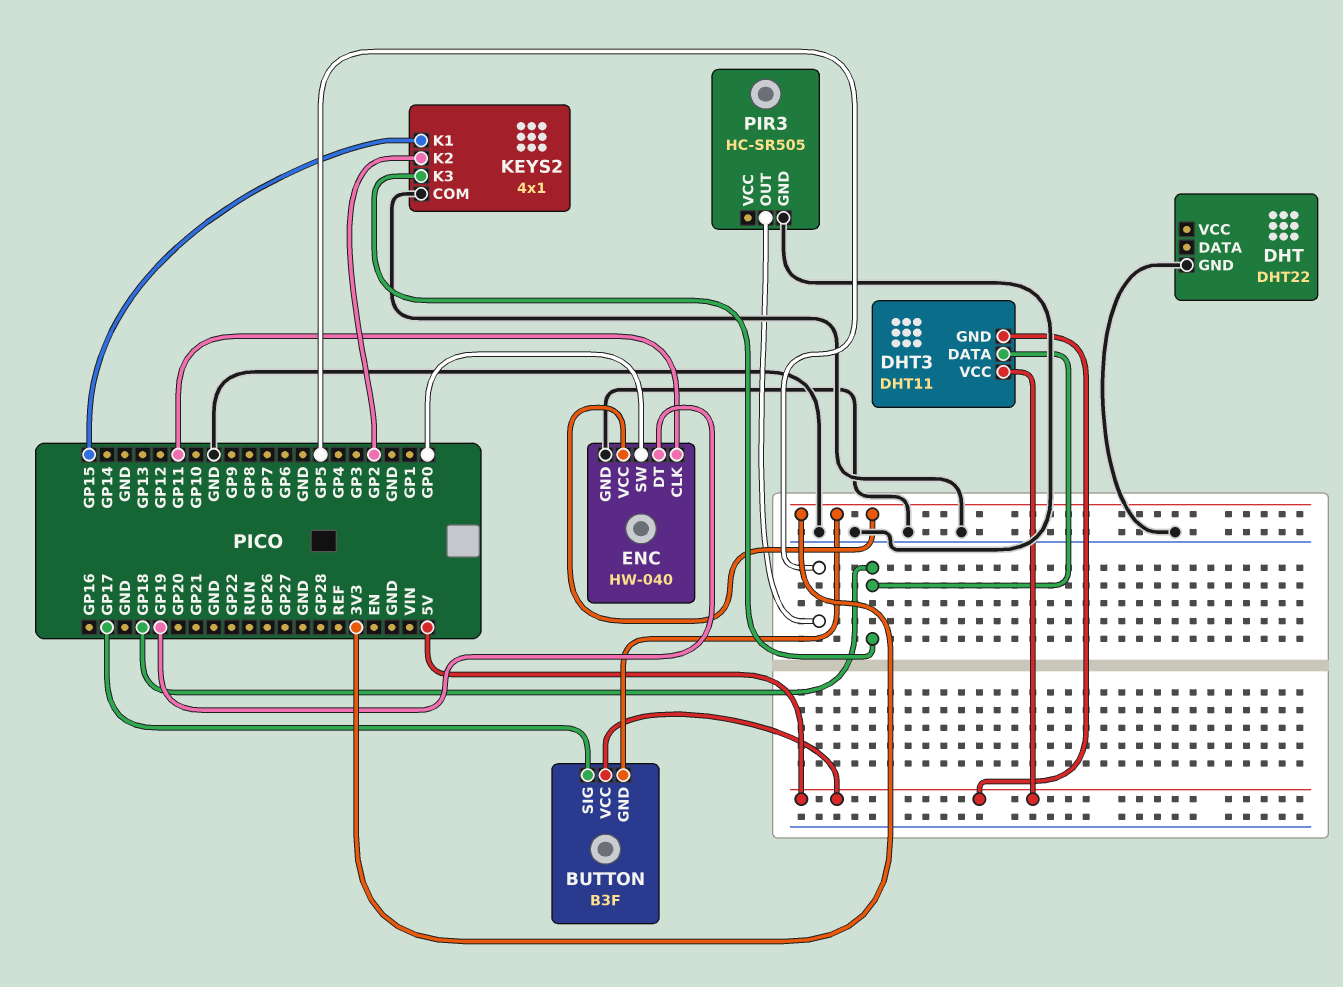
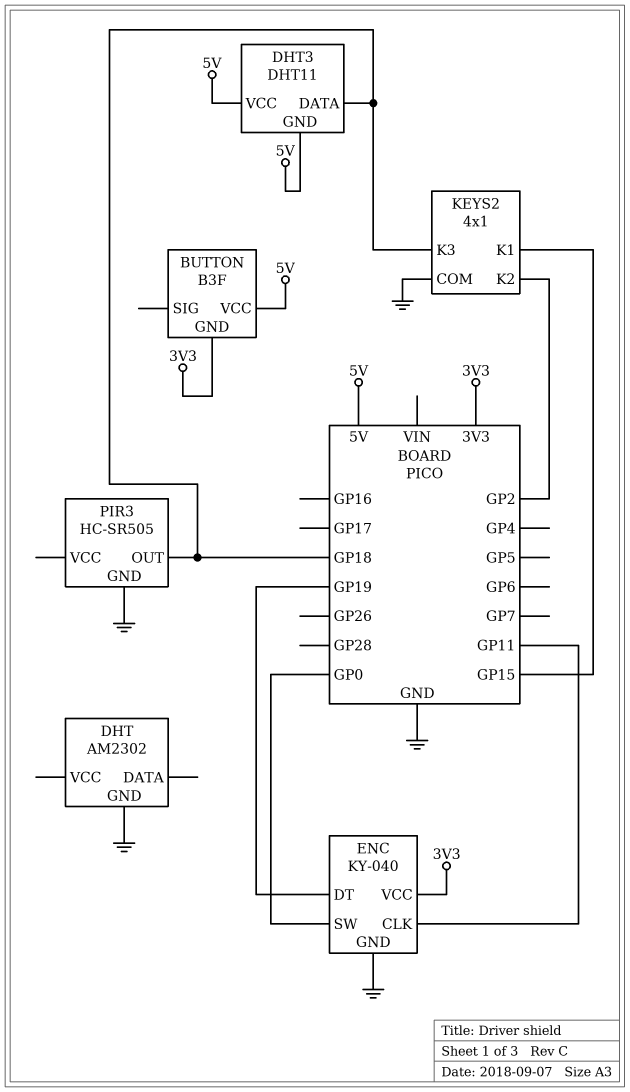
BUTTON pin SIG: GP17 -> none
DHT: DHT22 -> AM2302
ENC: HW-040 -> KY-040
PIR3 pin OUT: GP5 -> GP18

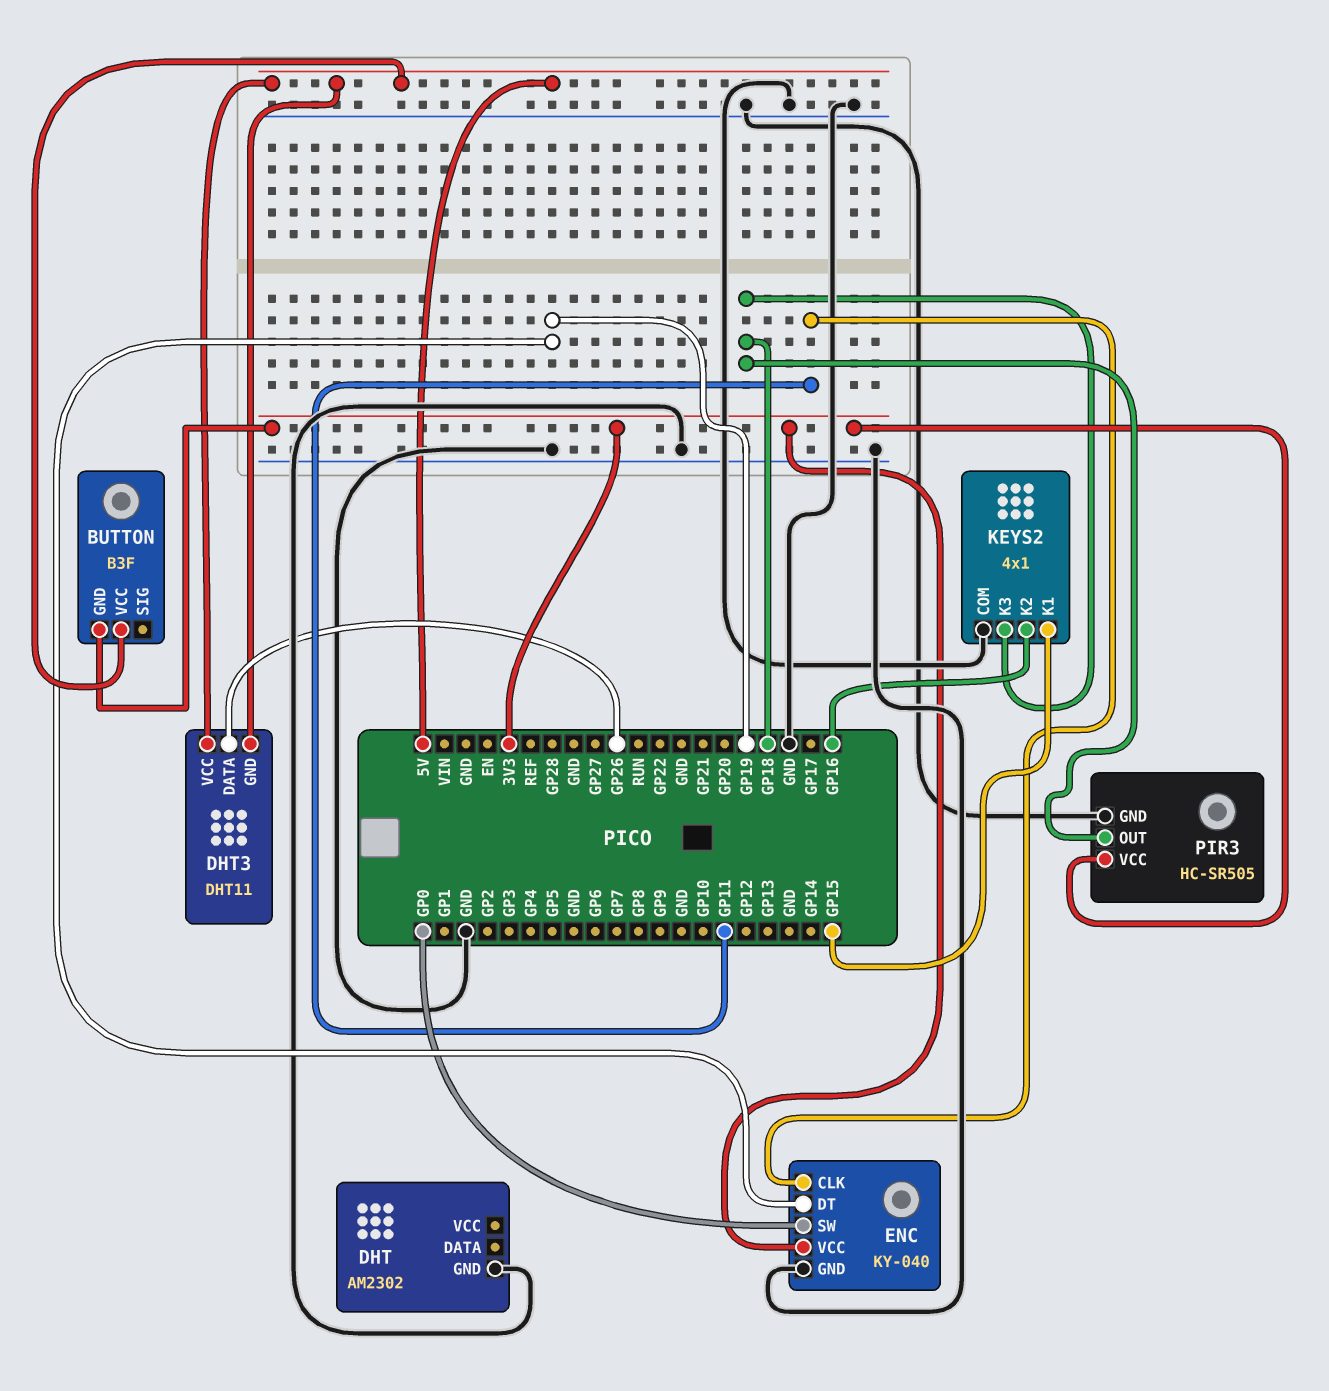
DHT3 pin DATA: GP18 -> GP26
KEYS2 pin K2: GP2 -> GP16
PIR3 pin VCC: none -> 3V3

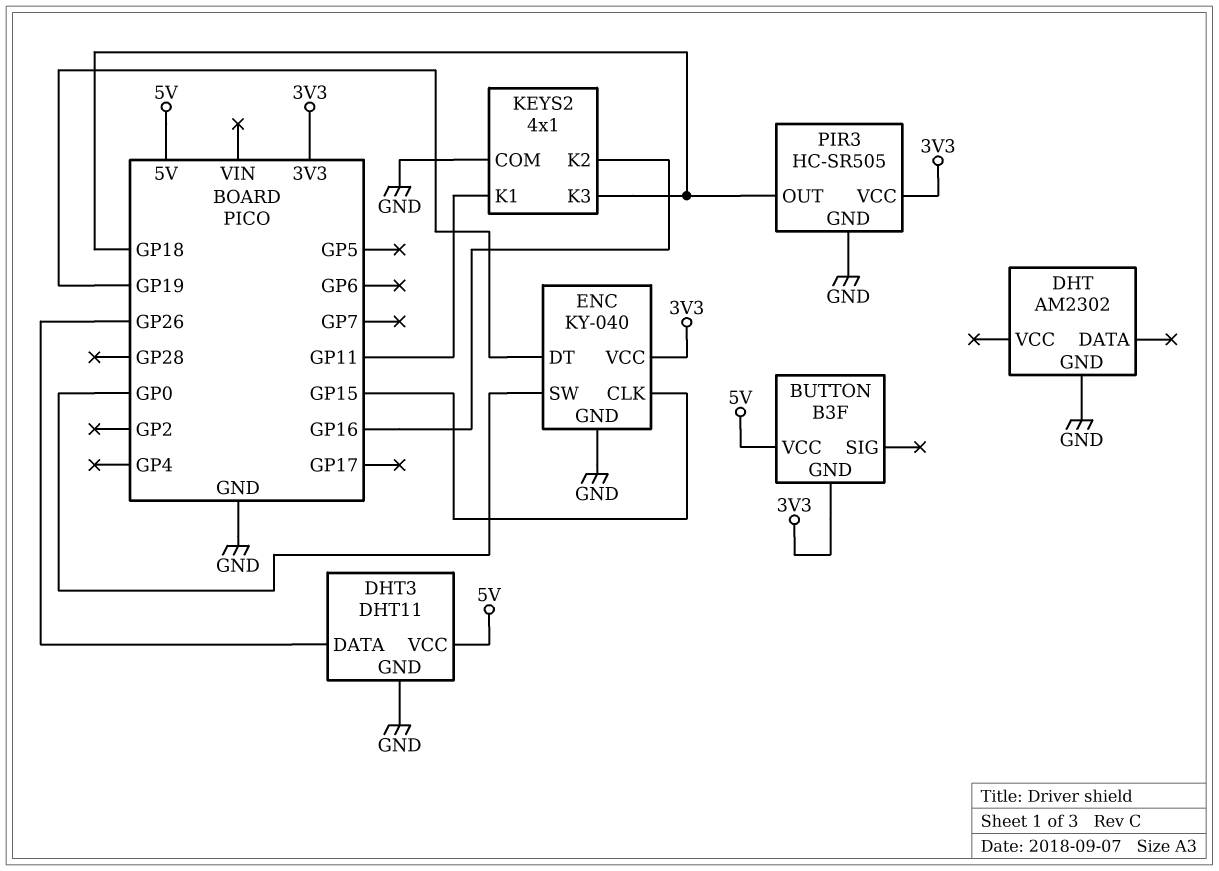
DHT3 pin GND: 5V -> GND
ENC pin CLK: GP11 -> GP15
KEYS2 pin K1: GP15 -> GP11

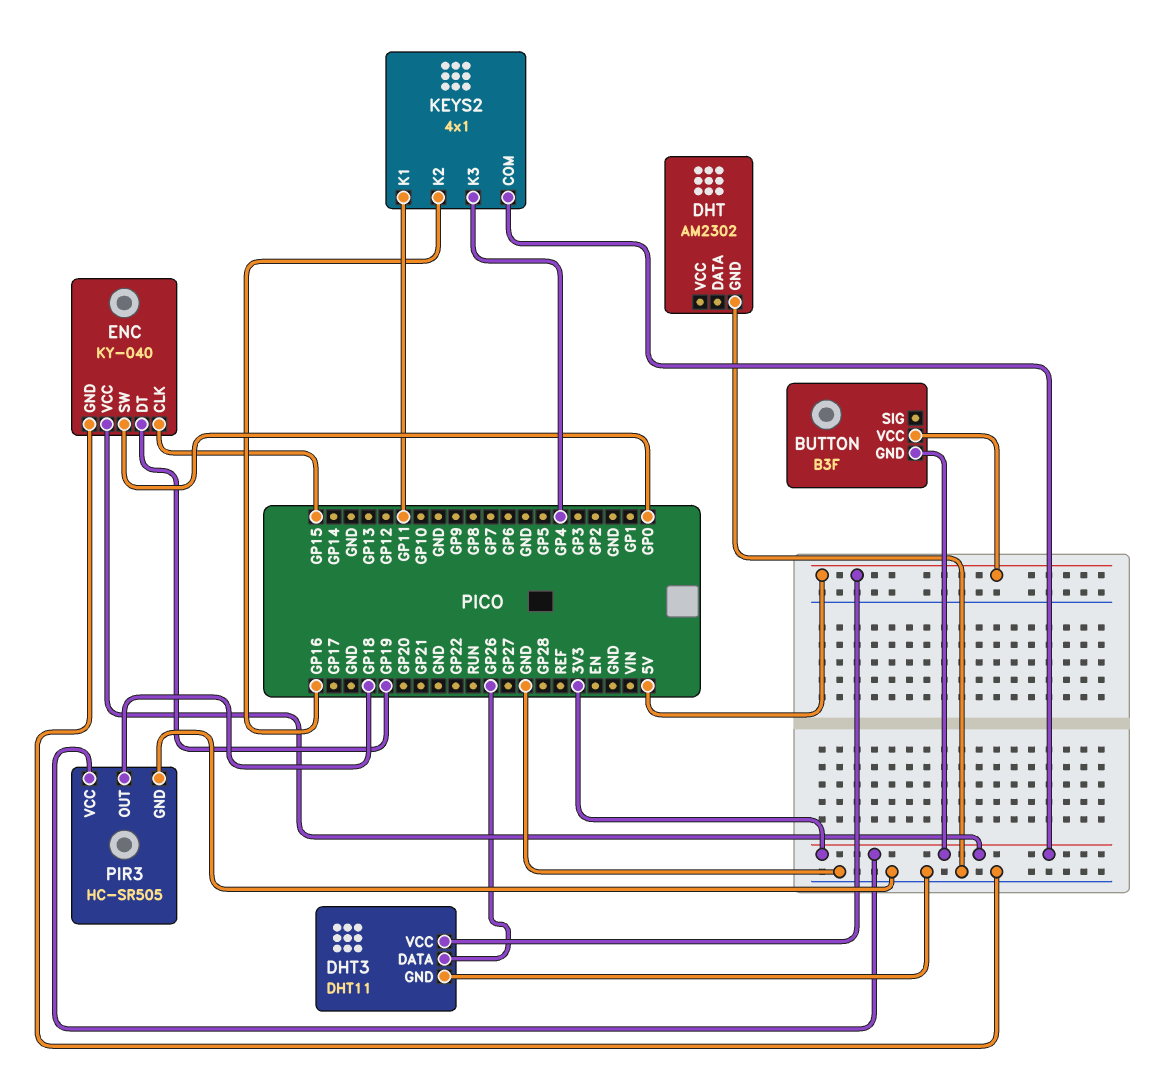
KEYS2 pin COM: GND -> 3V3
KEYS2 pin K3: GP18 -> GP4

